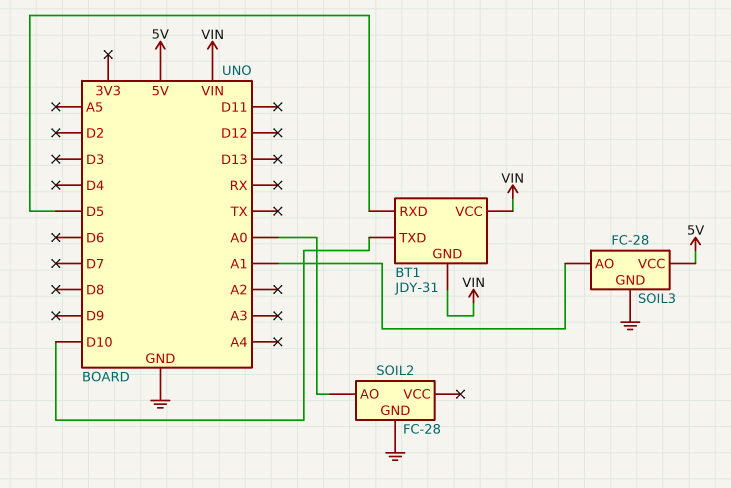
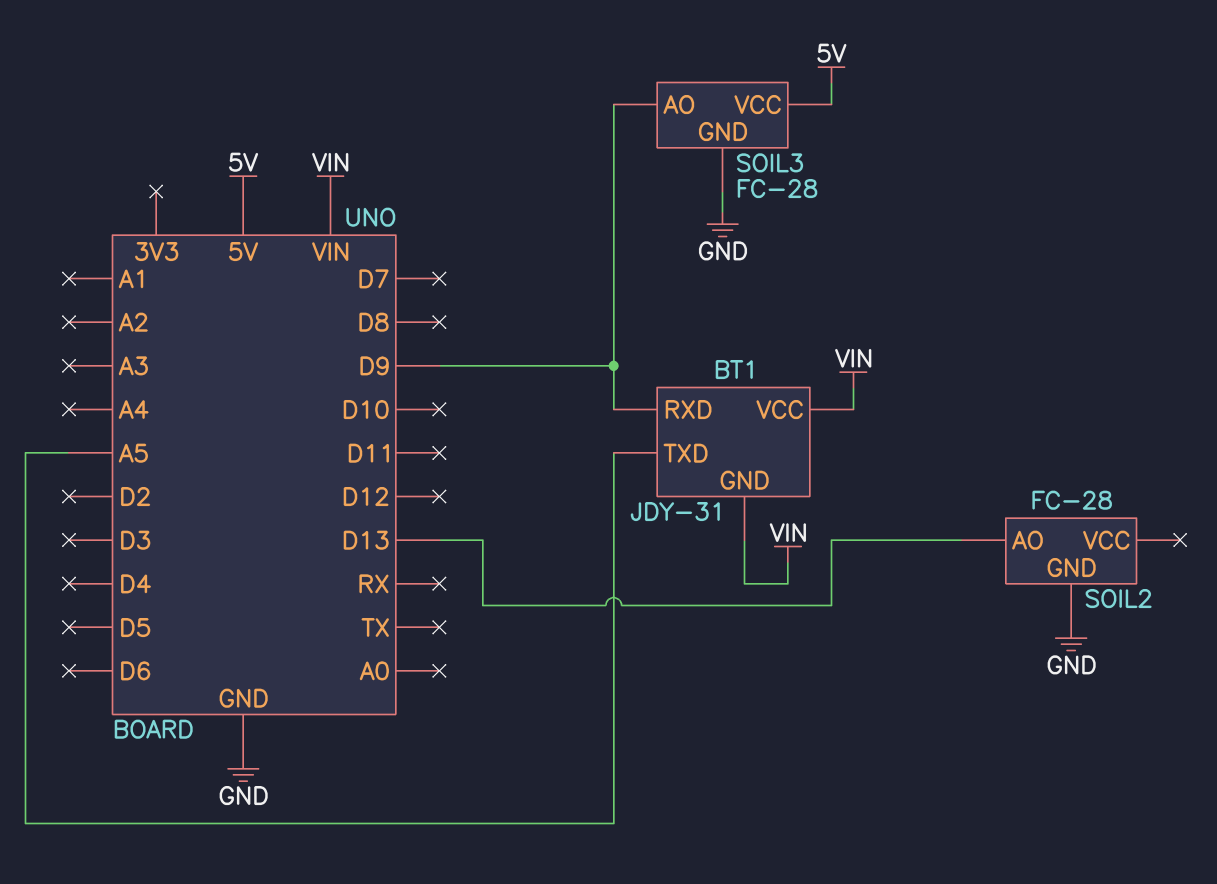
BT1 pin RXD: D5 -> D9
BT1 pin TXD: D10 -> A5
SOIL2 pin AO: A0 -> D13
SOIL3 pin AO: A1 -> D9

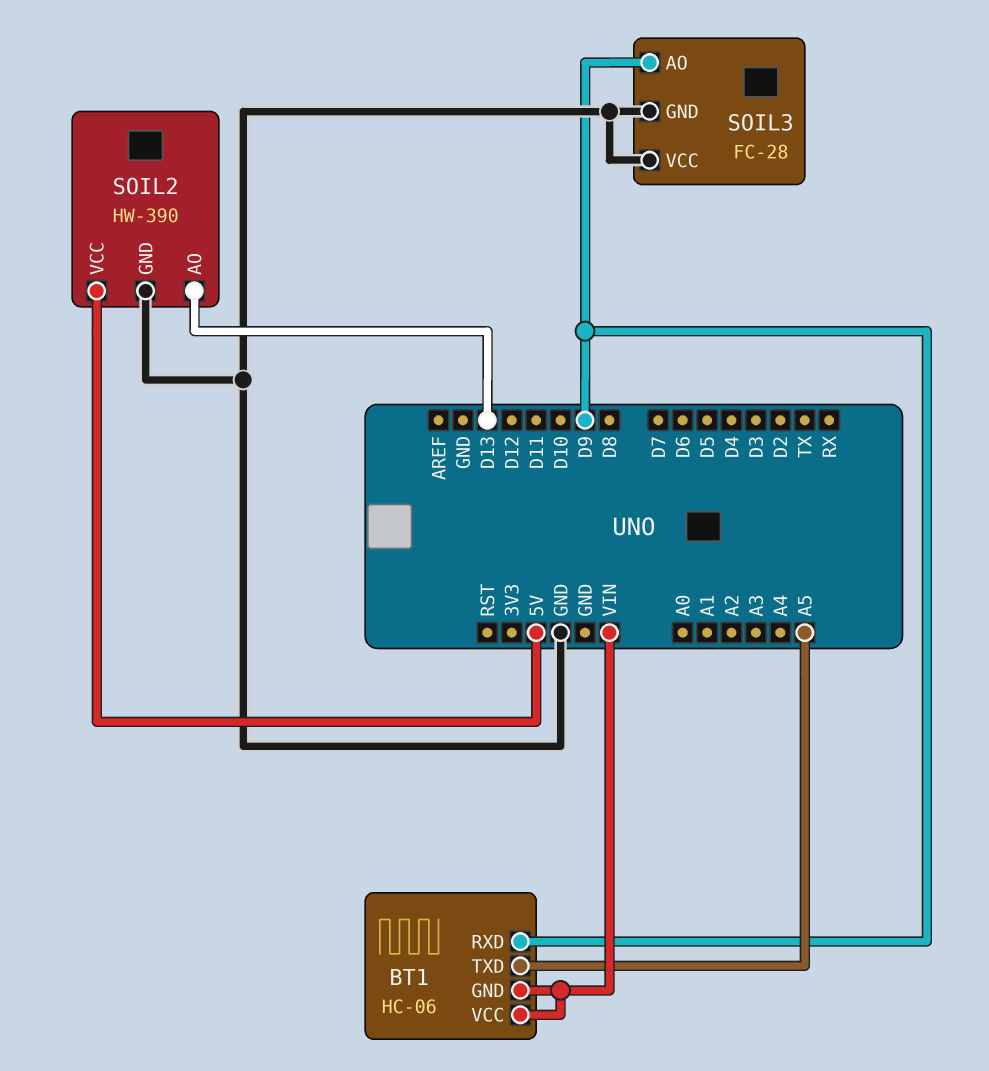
BT1: JDY-31 -> HC-06
SOIL2: FC-28 -> HW-390
SOIL2 pin VCC: none -> 5V
SOIL3 pin VCC: 5V -> GND

